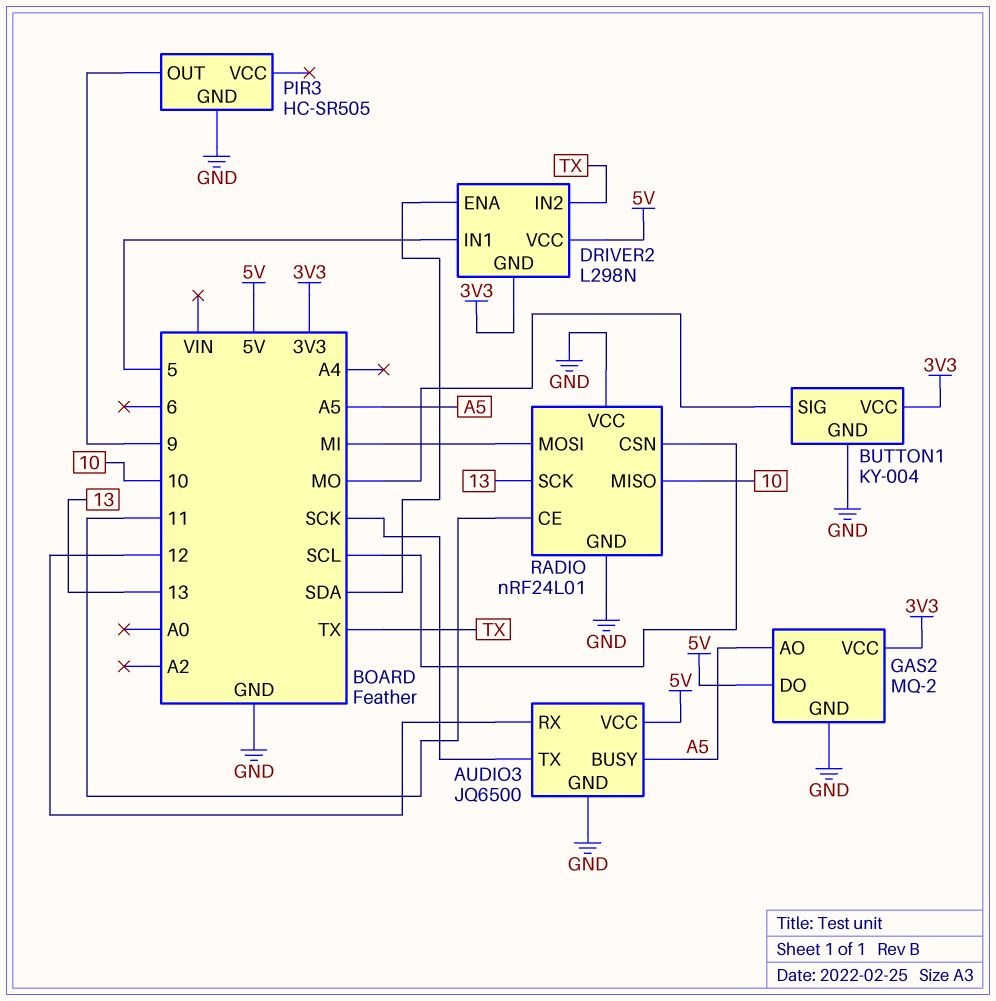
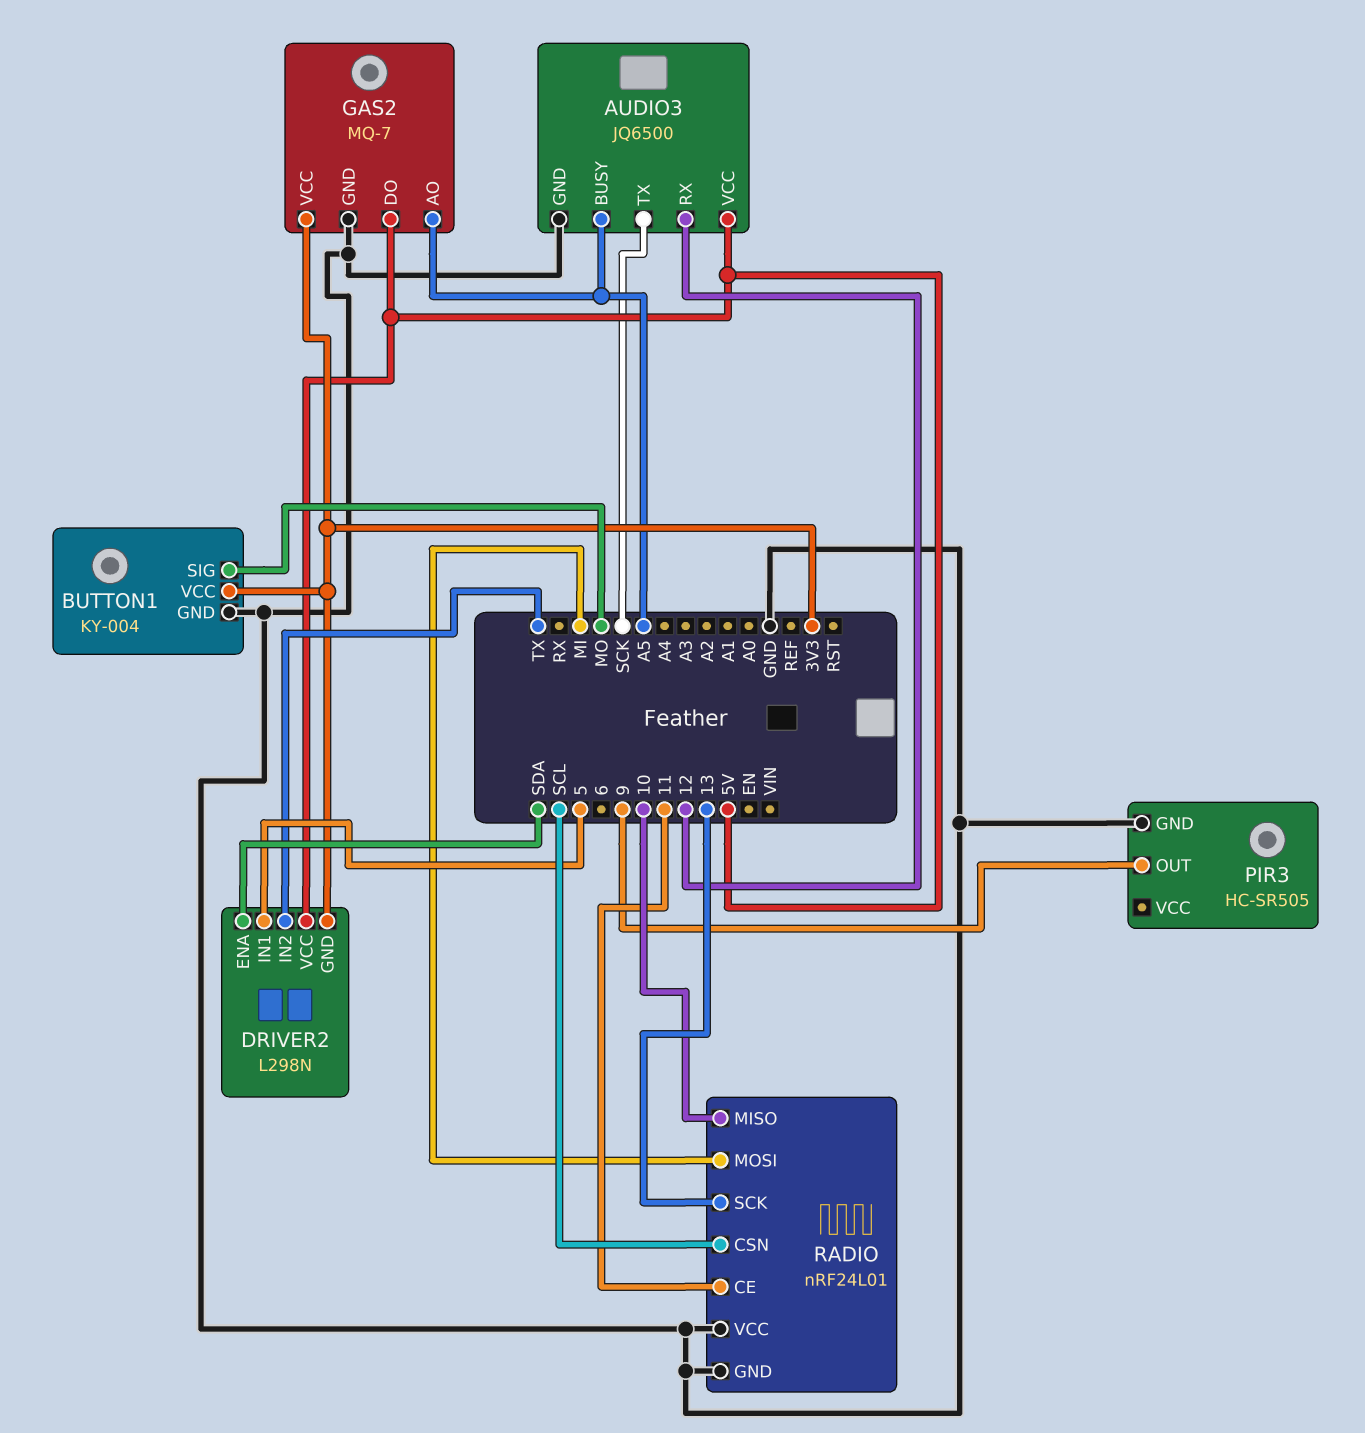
GAS2: MQ-2 -> MQ-7

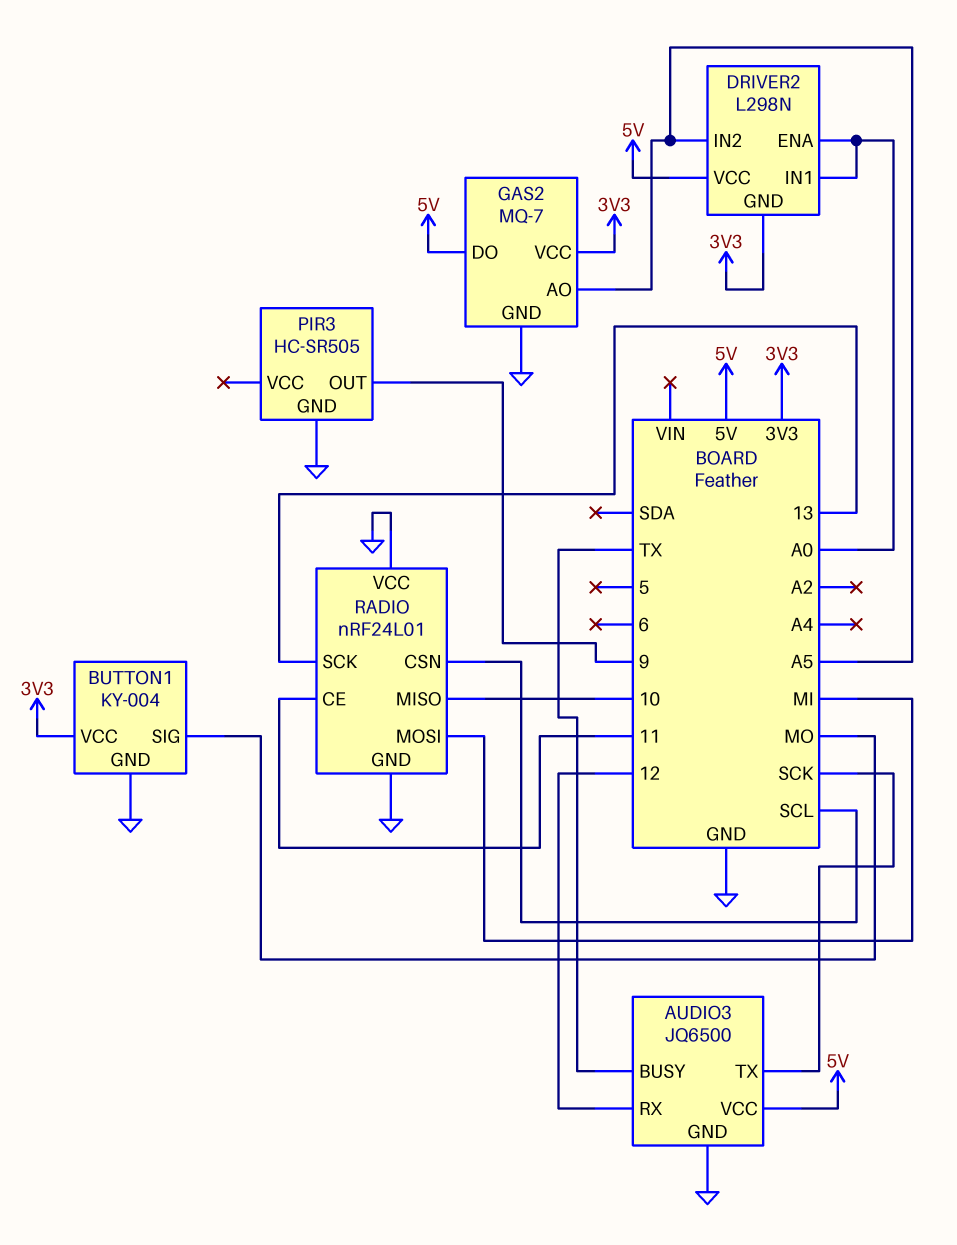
AUDIO3 pin BUSY: A5 -> TX
DRIVER2 pin ENA: SDA -> A0
DRIVER2 pin IN1: 5 -> A0
DRIVER2 pin IN2: TX -> A5

